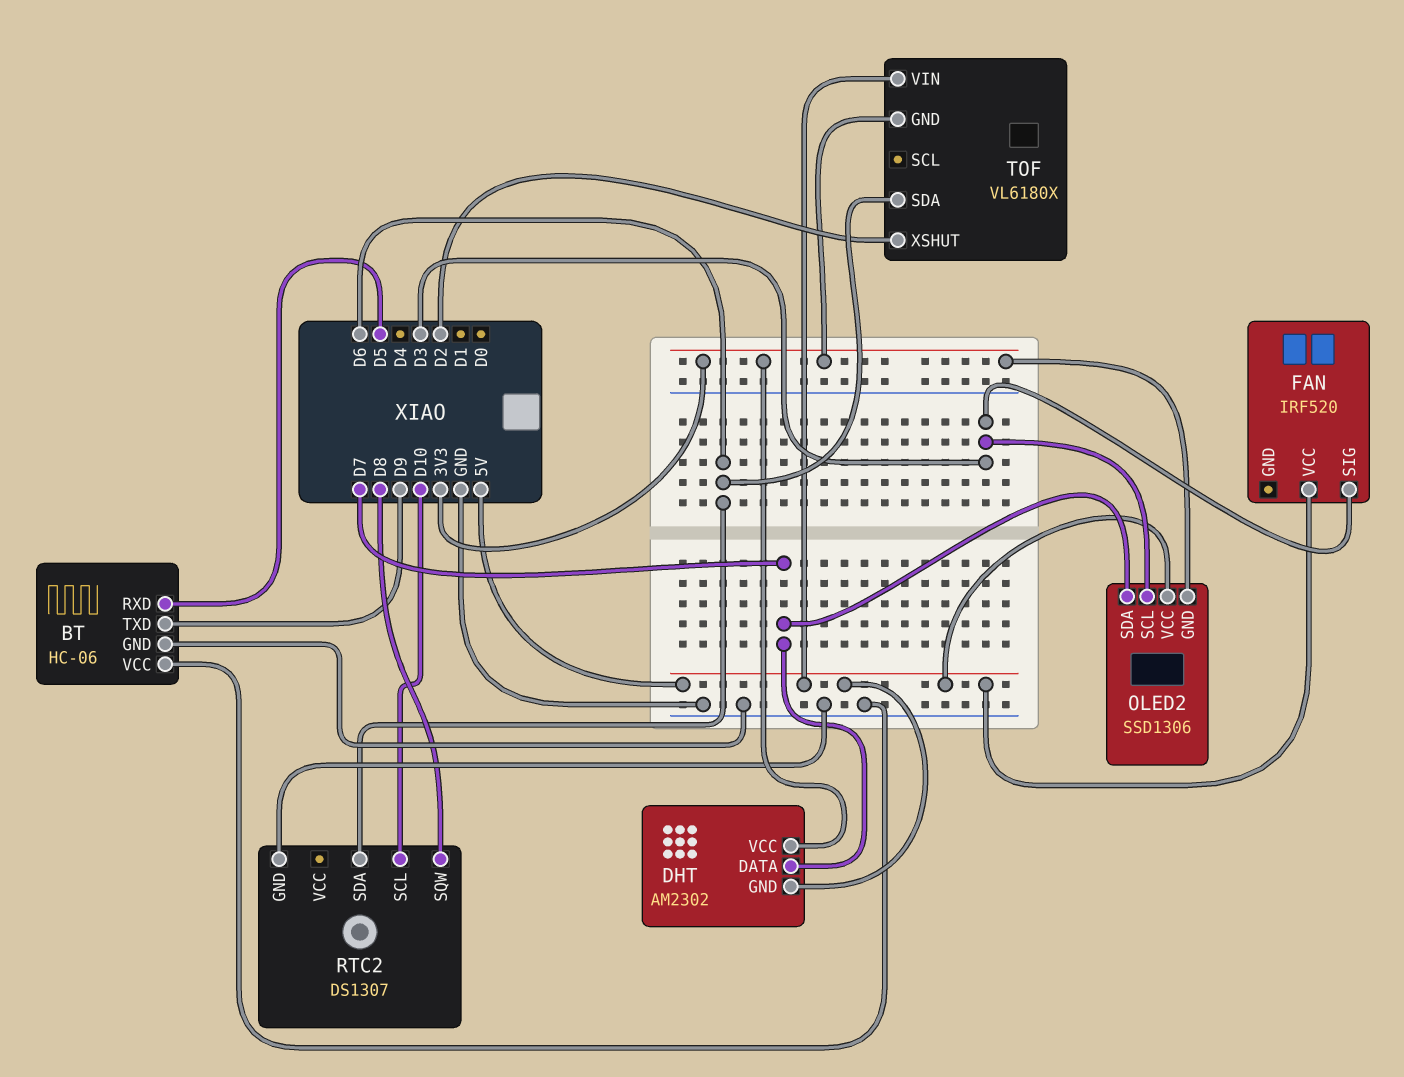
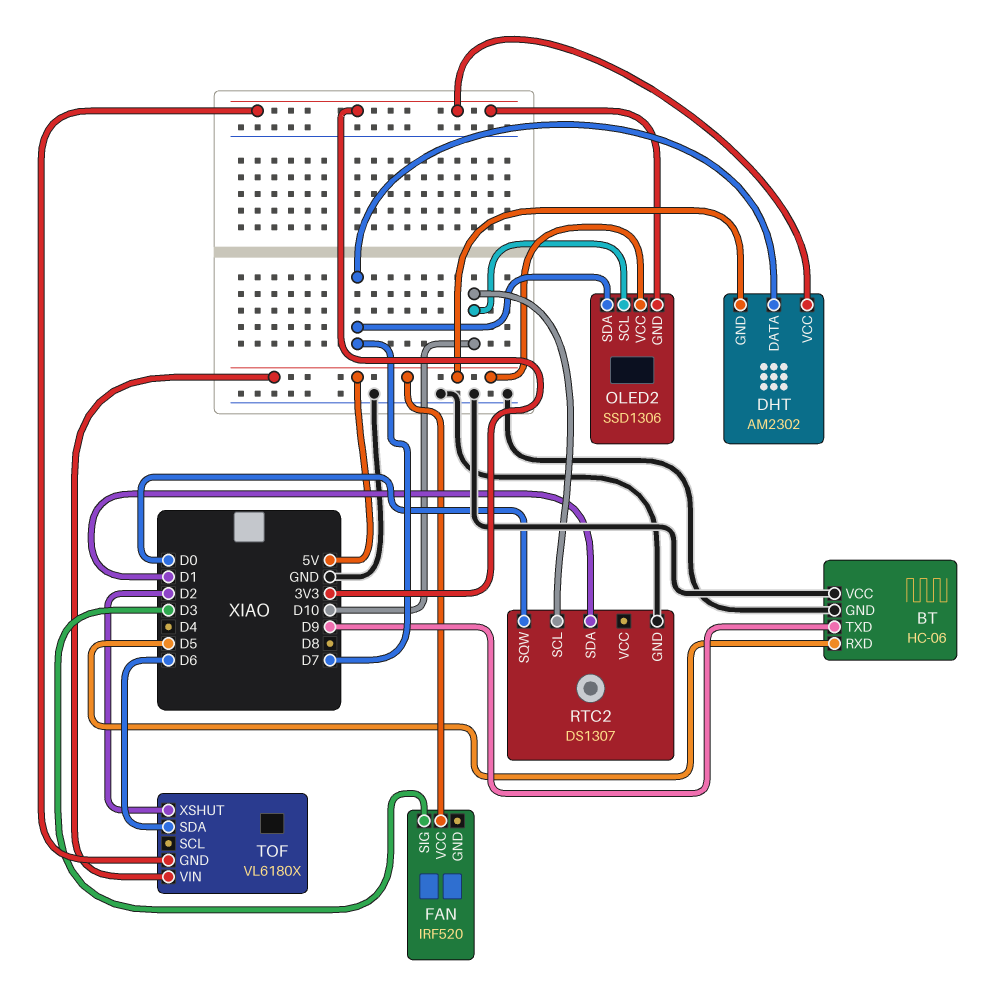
OLED2 pin SCL: D3 -> D10
RTC2 pin SDA: D6 -> D1
RTC2 pin SQW: D8 -> D0

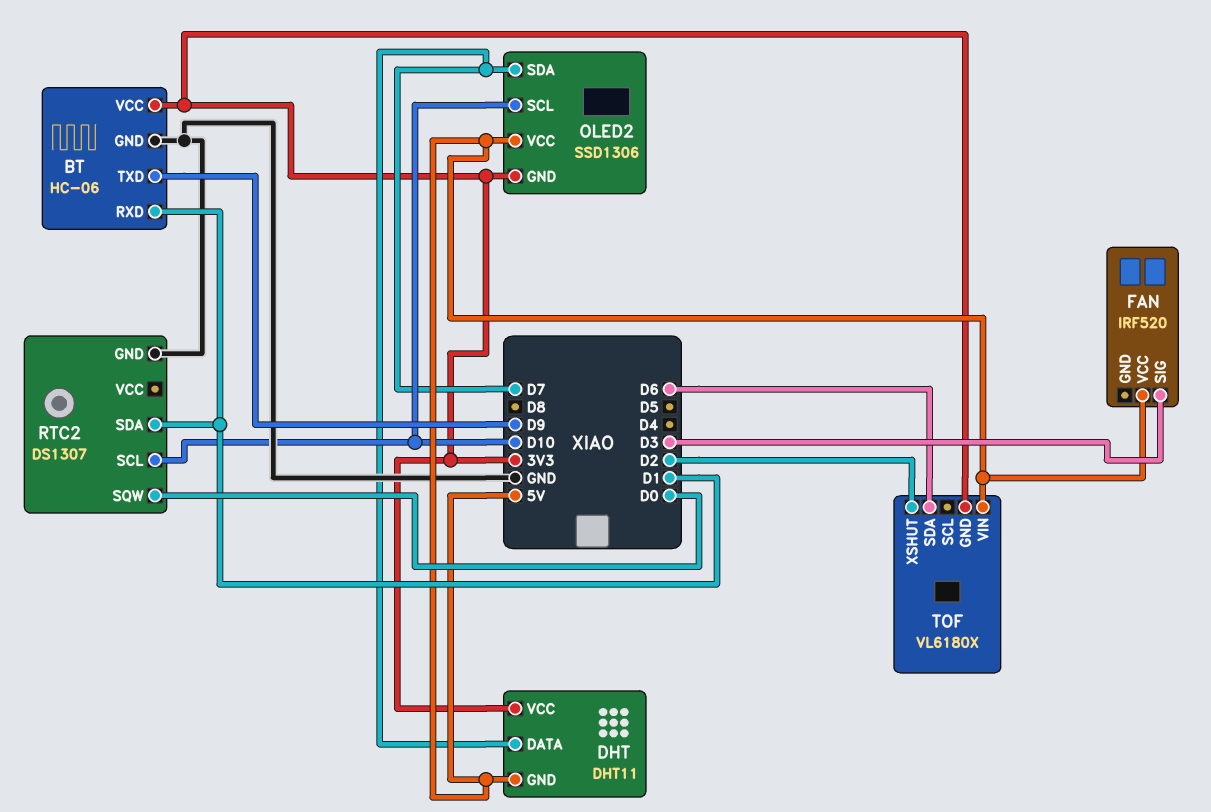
BT pin RXD: D5 -> D1
BT pin VCC: GND -> 3V3
DHT: AM2302 -> DHT11

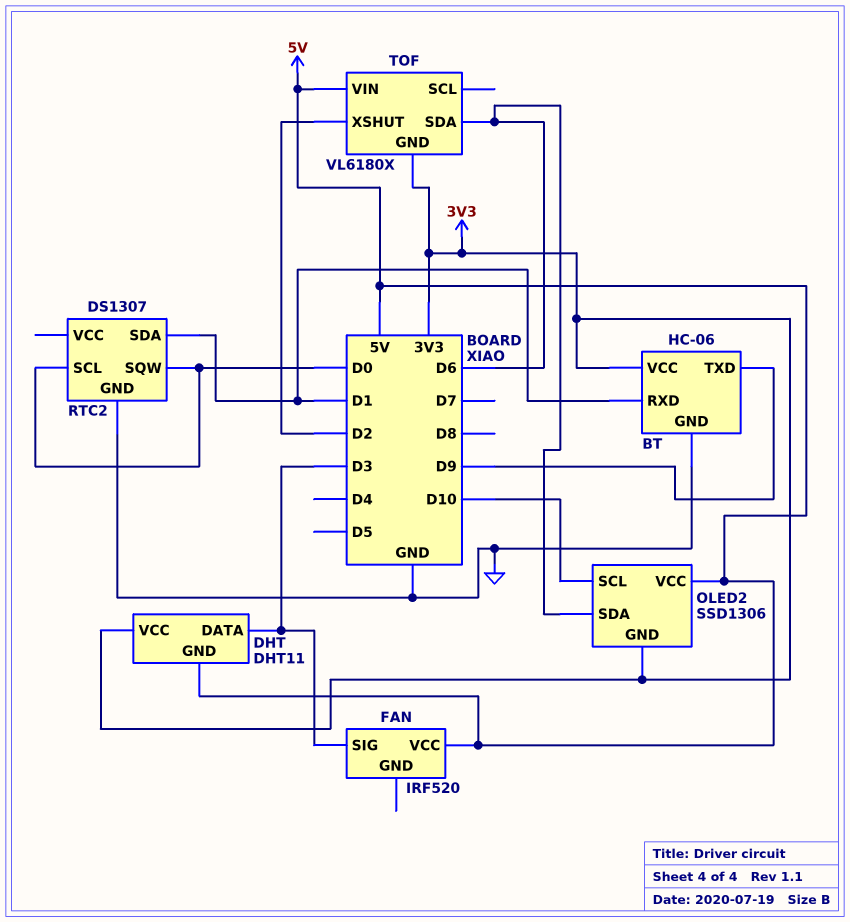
DHT pin DATA: D7 -> D3
OLED2 pin SDA: D7 -> D6
RTC2 pin SCL: D10 -> D0

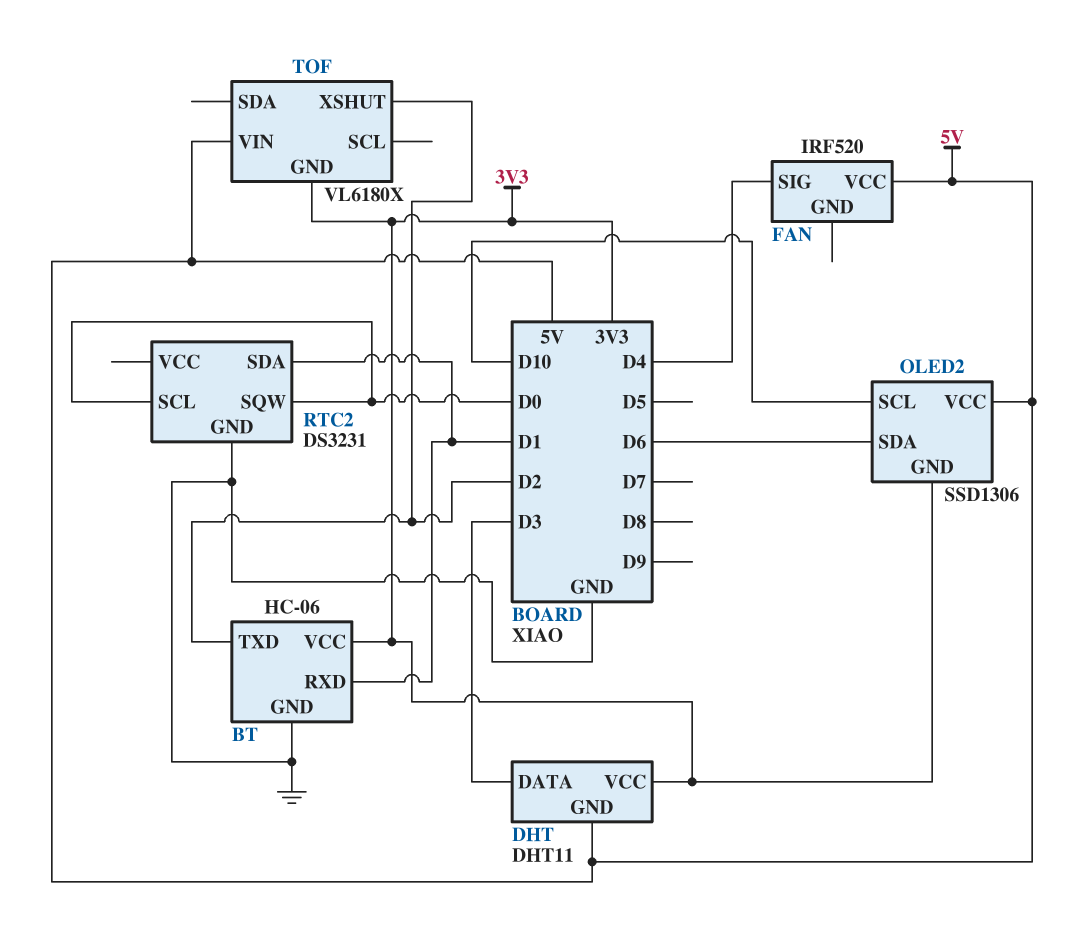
BT pin TXD: D9 -> D2
FAN pin SIG: D3 -> D4
RTC2: DS1307 -> DS3231
TOF pin SDA: D6 -> none

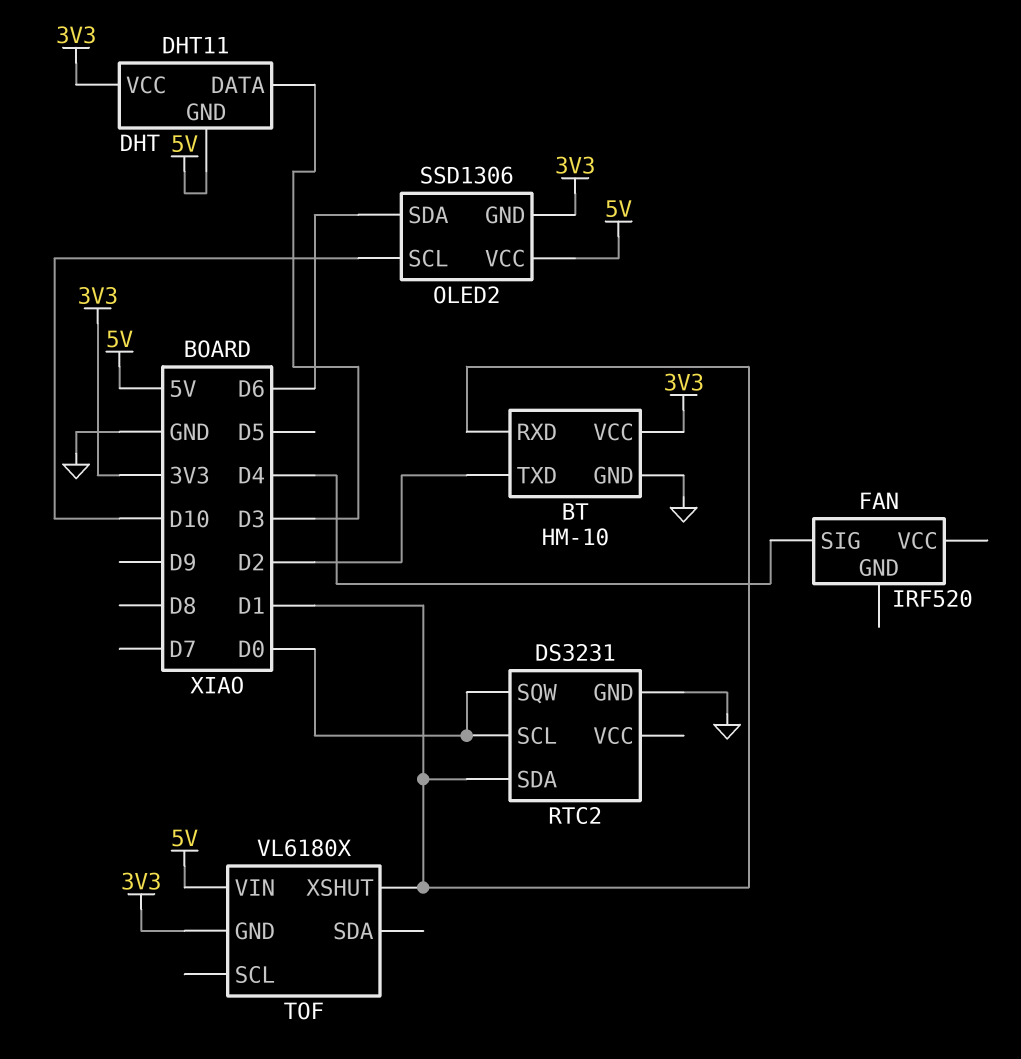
BT: HC-06 -> HM-10
FAN pin VCC: 5V -> none
TOF pin XSHUT: D2 -> D1

